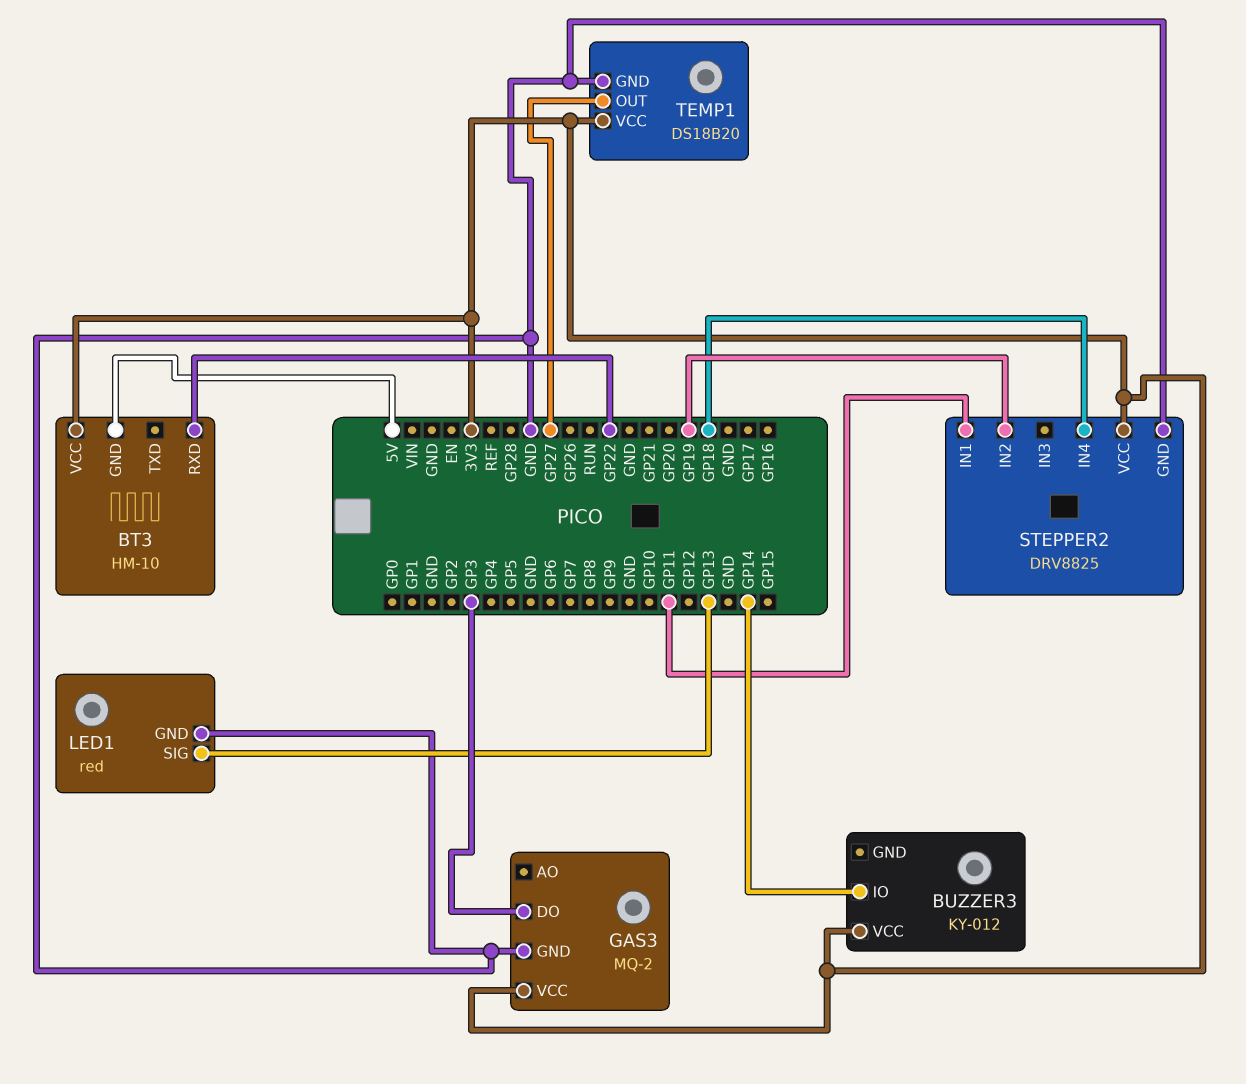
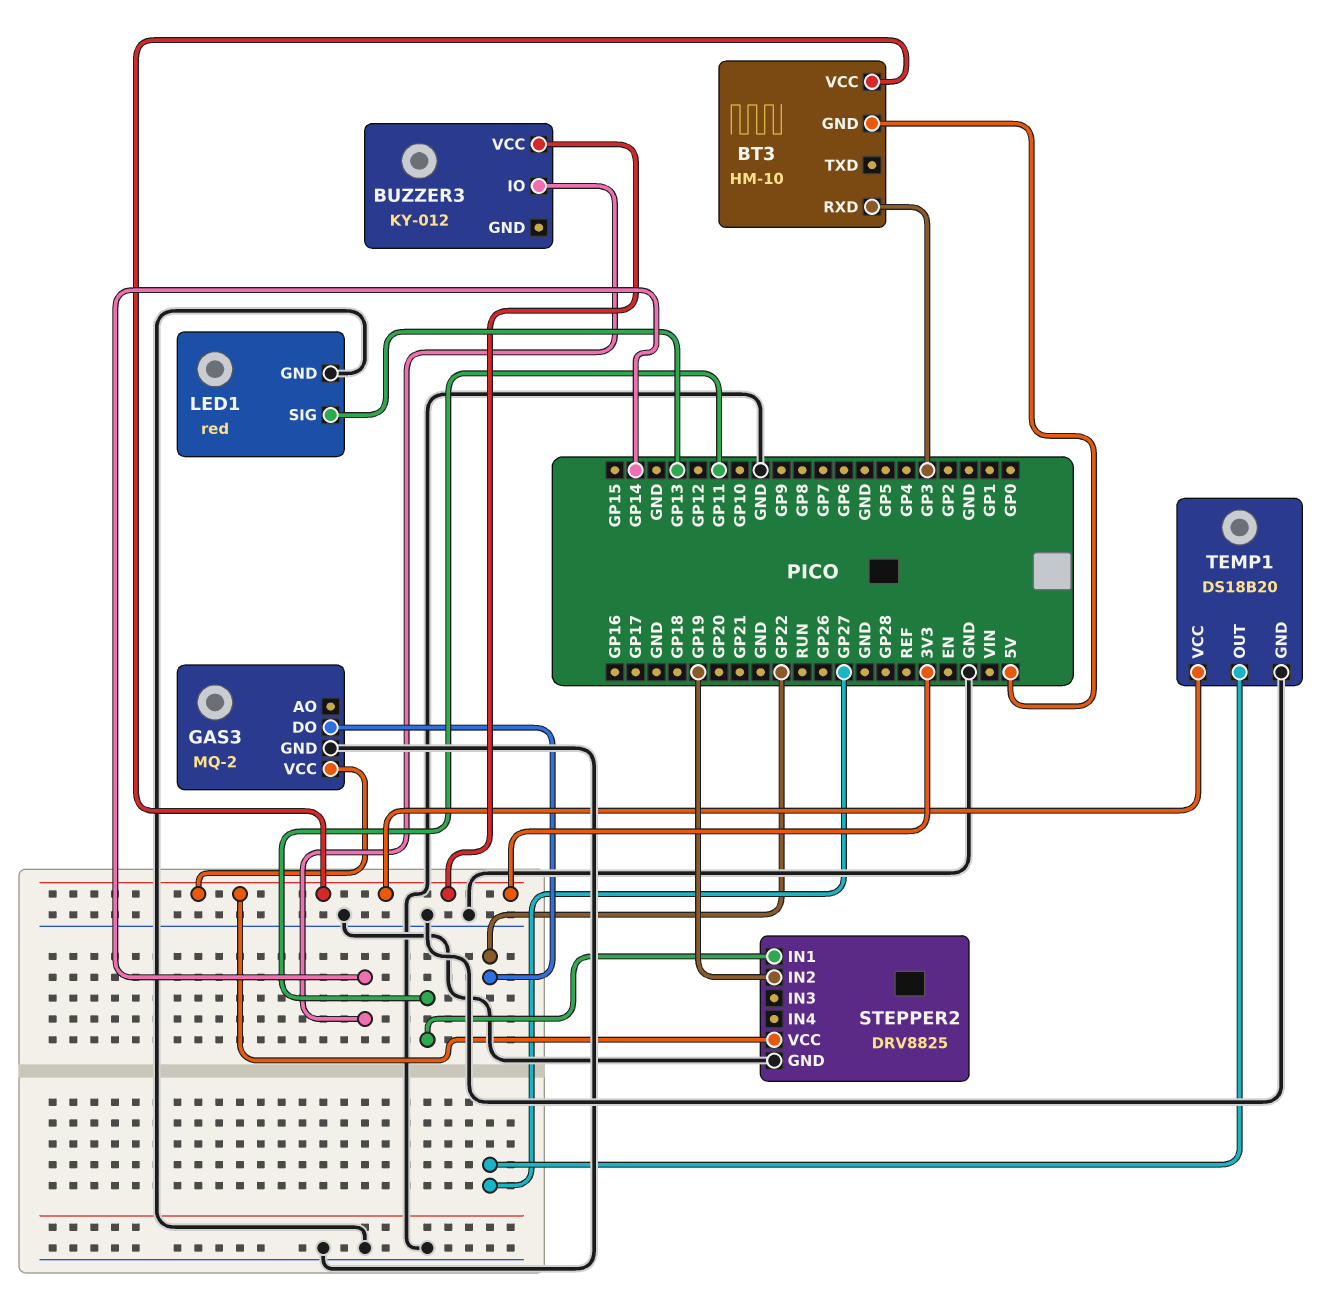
BT3 pin RXD: GP22 -> GP3
GAS3 pin DO: GP3 -> GP22
STEPPER2 pin IN4: GP18 -> none

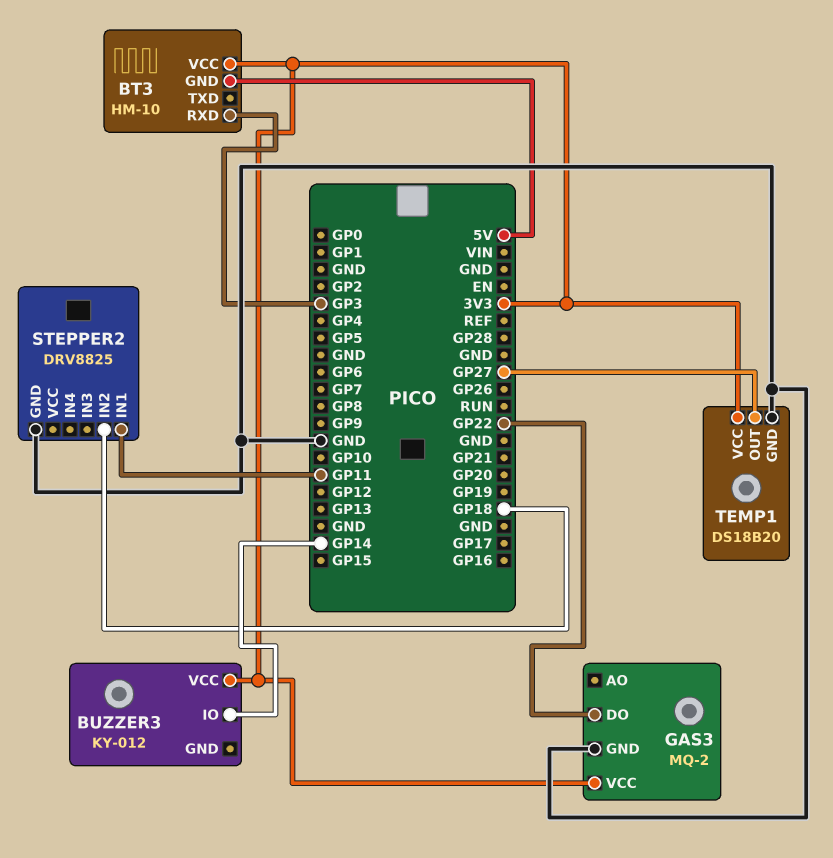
LED1: red -> none
LED1 pin GND: GND -> none
LED1 pin SIG: GP13 -> none
STEPPER2 pin IN2: GP19 -> GP18
STEPPER2 pin VCC: 3V3 -> none

